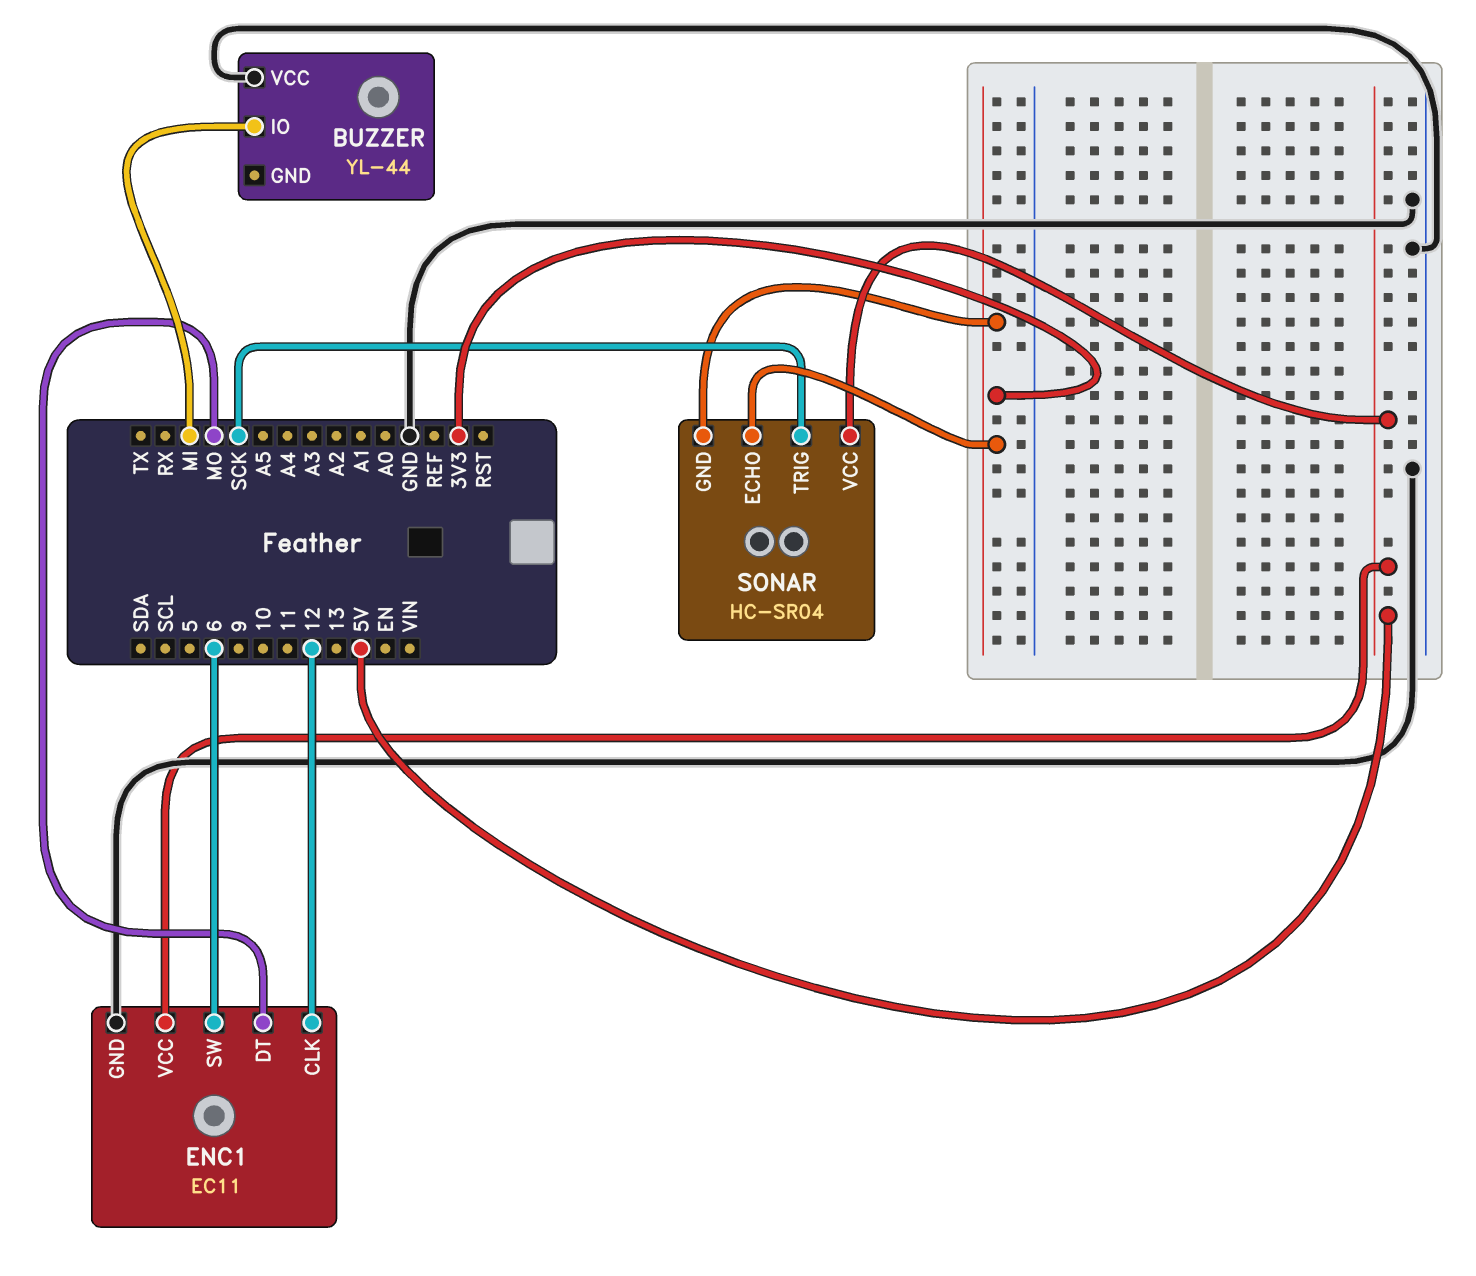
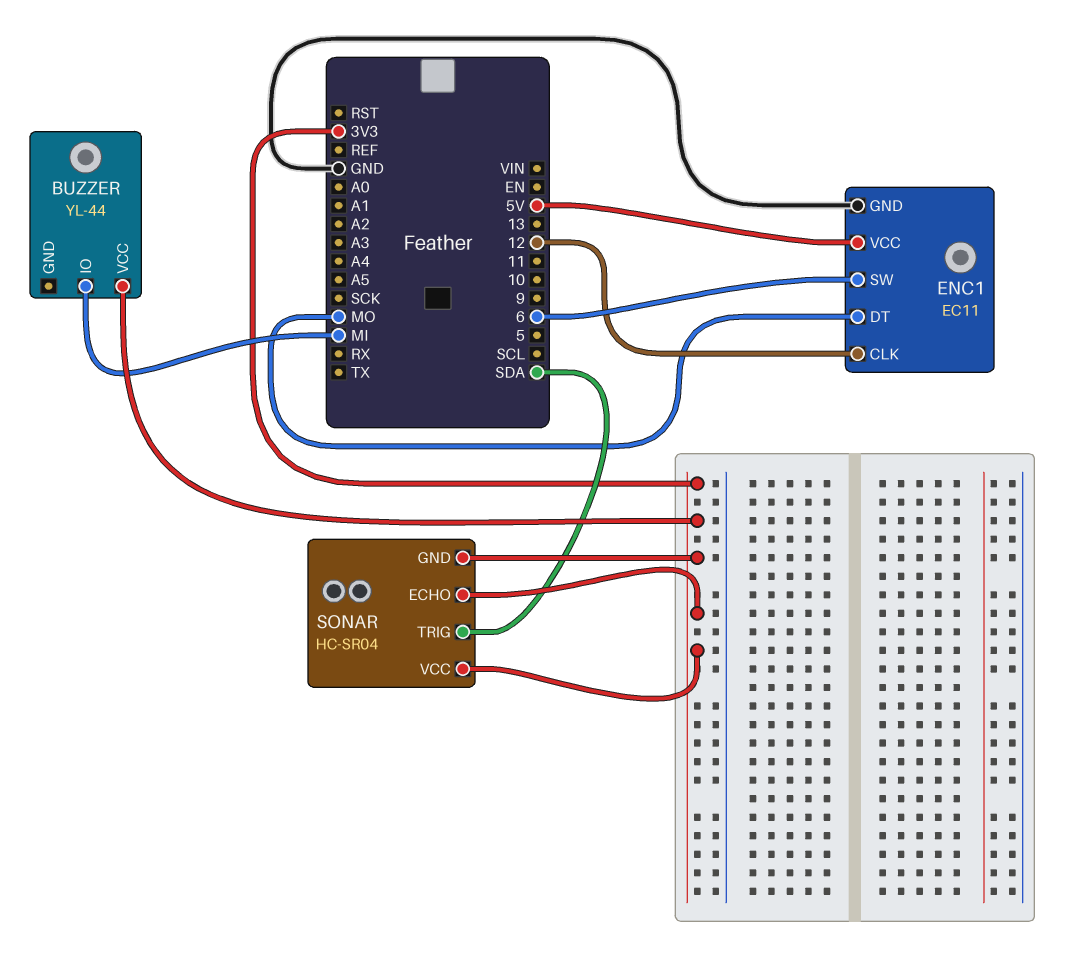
BUZZER pin VCC: GND -> 3V3
SONAR pin TRIG: SCK -> SDA
SONAR pin VCC: 5V -> 3V3

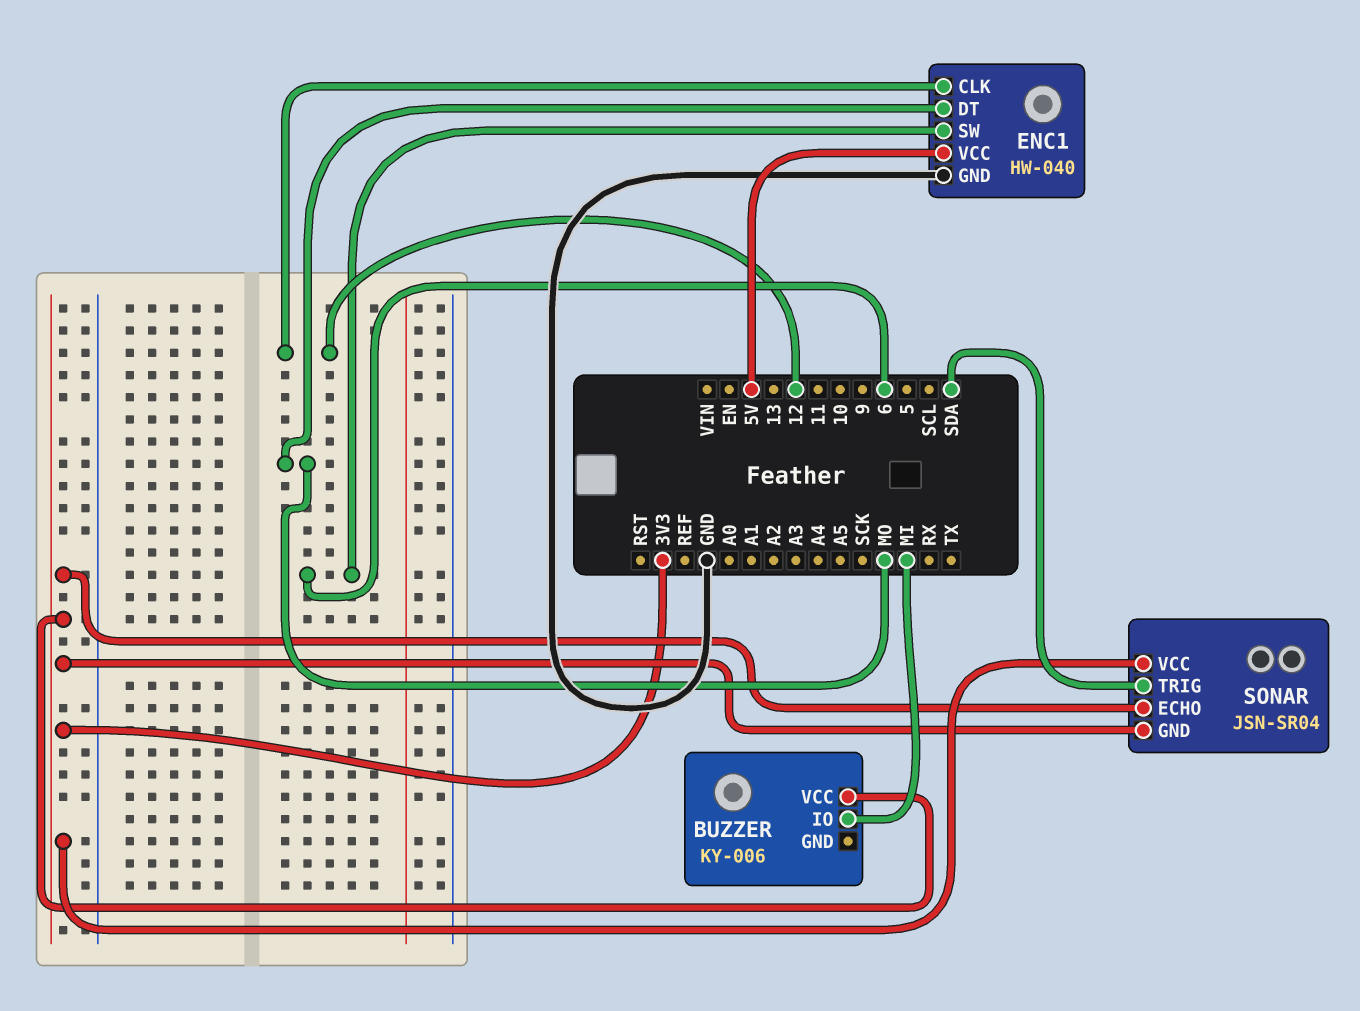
BUZZER: YL-44 -> KY-006
ENC1: EC11 -> HW-040
SONAR: HC-SR04 -> JSN-SR04

